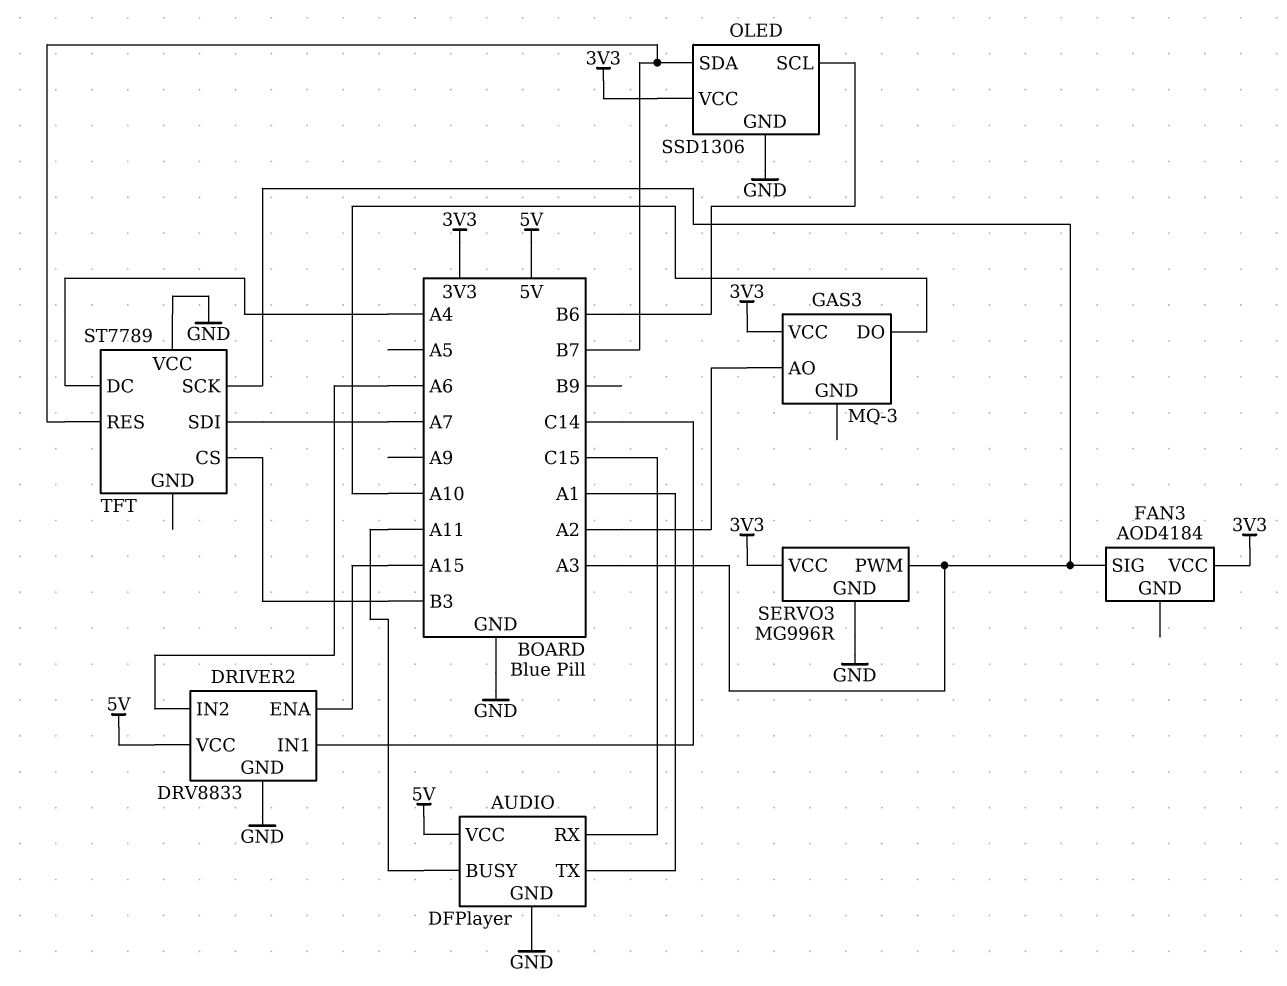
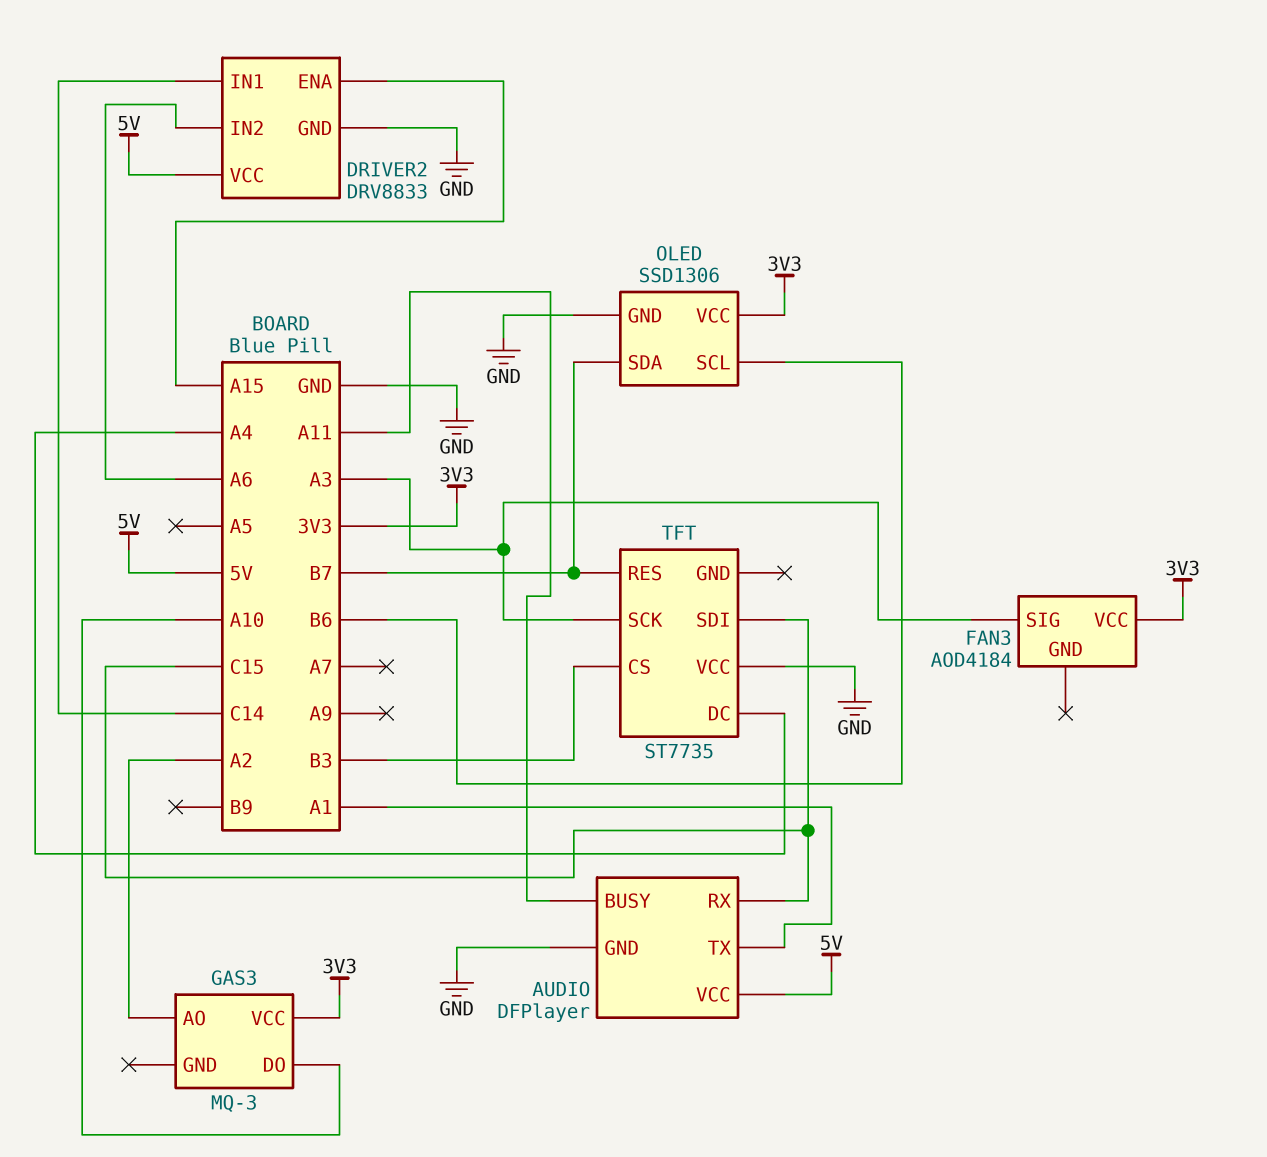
SERVO3: MG996R -> none
SERVO3 pin GND: GND -> none
SERVO3 pin PWM: A3 -> none
SERVO3 pin VCC: 3V3 -> none
TFT: ST7789 -> ST7735
TFT pin SDI: A7 -> C15

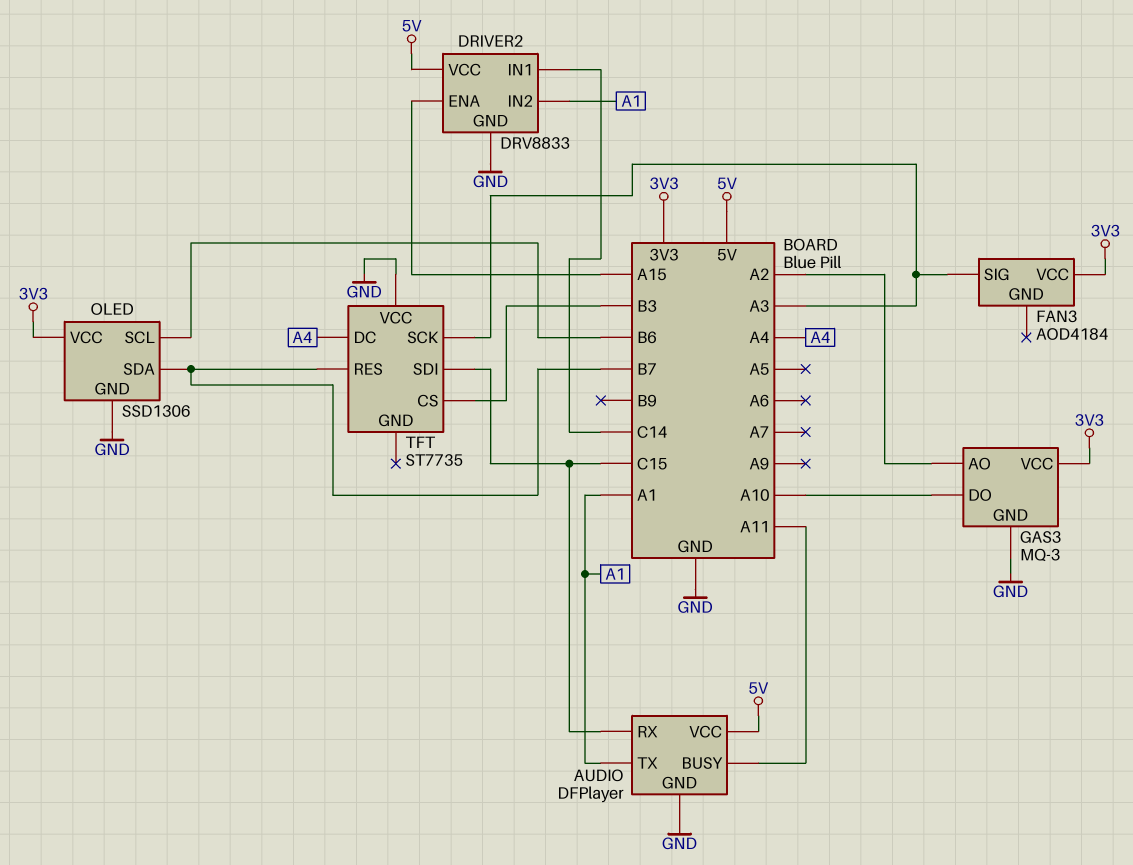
DRIVER2 pin IN2: A6 -> A1
GAS3 pin GND: none -> GND

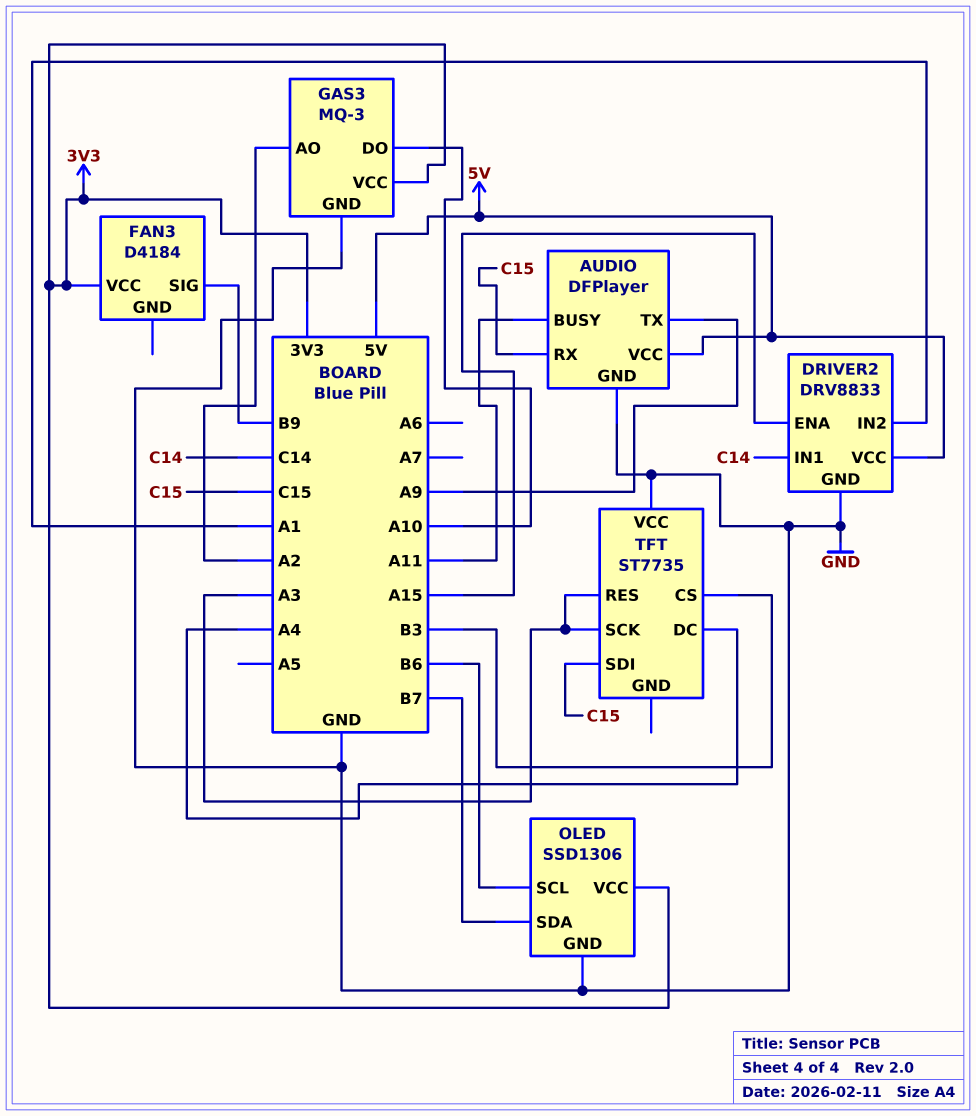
AUDIO pin TX: A1 -> A9
FAN3: AOD4184 -> D4184
FAN3 pin SIG: A3 -> B9
TFT pin RES: B7 -> A3

